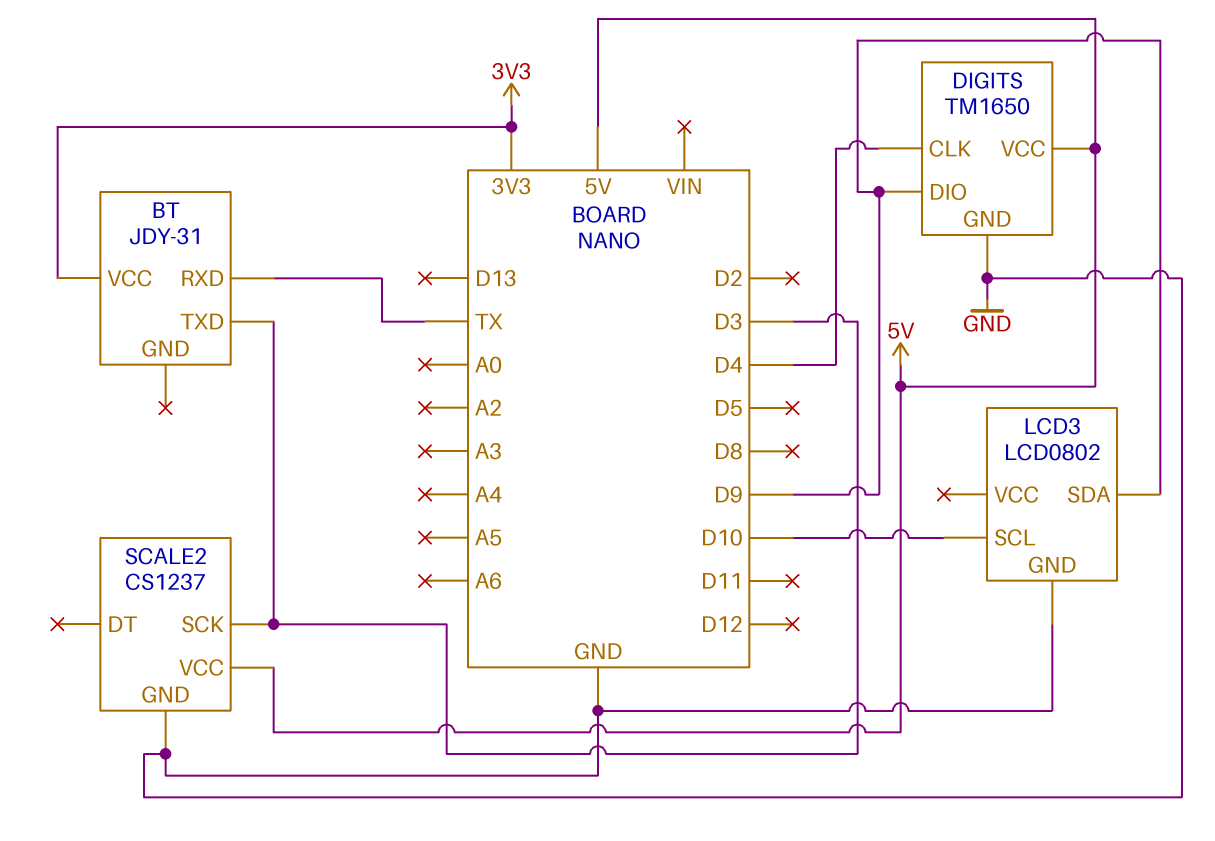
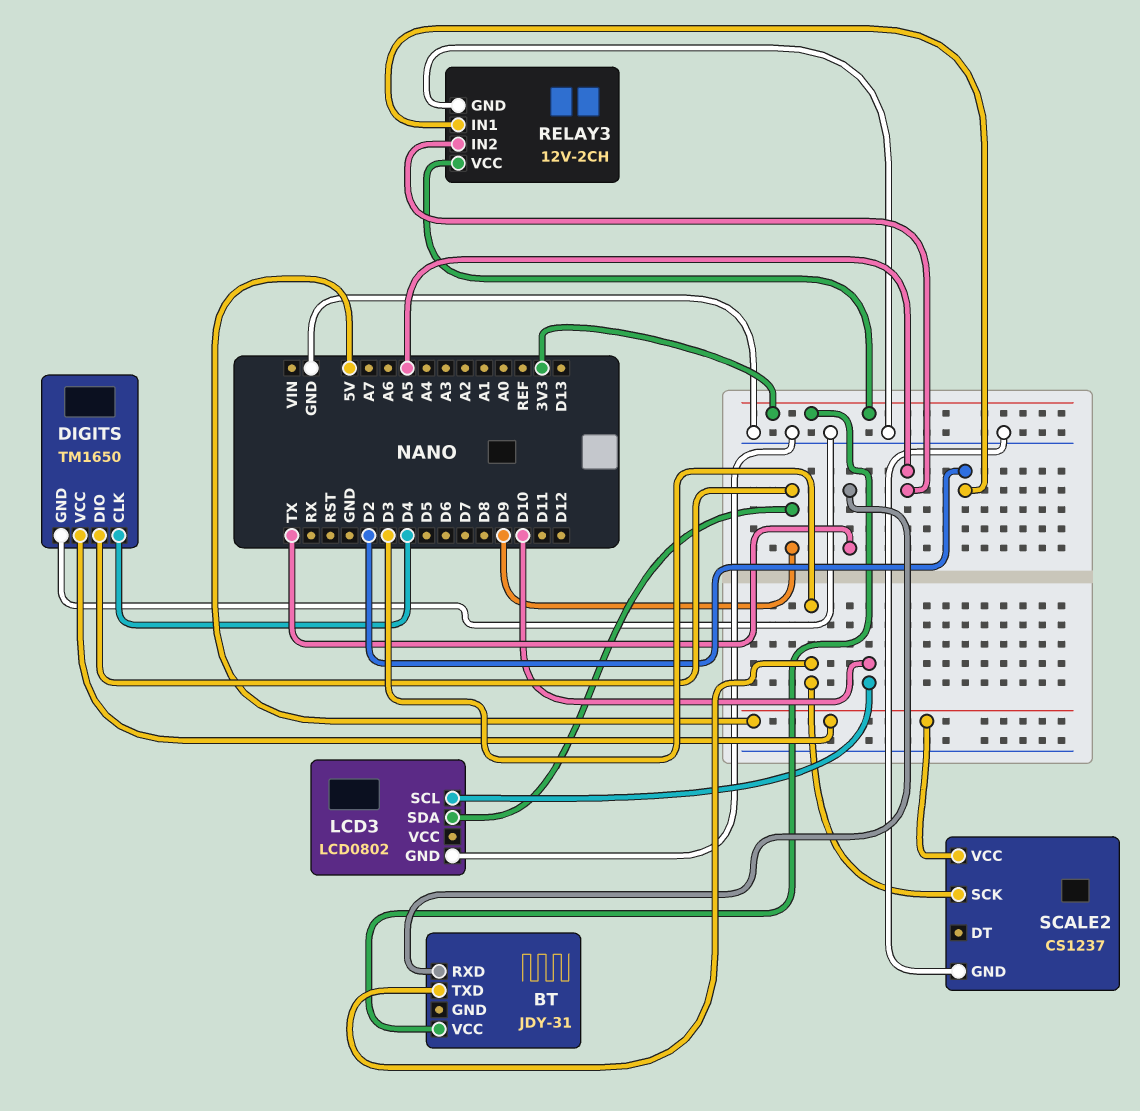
RELAY3: none -> 12V-2CH
RELAY3 pin GND: none -> GND
RELAY3 pin IN1: none -> D2
RELAY3 pin IN2: none -> A5
RELAY3 pin VCC: none -> 3V3

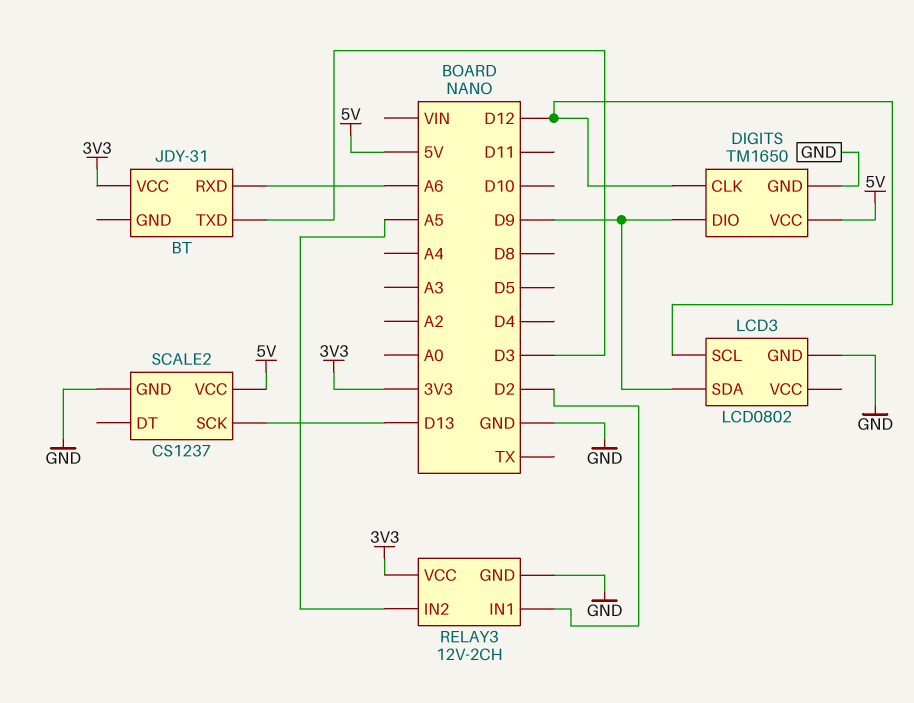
BT pin RXD: TX -> A6
DIGITS pin CLK: D4 -> D12
LCD3 pin SCL: D10 -> D12
SCALE2 pin SCK: D3 -> D13

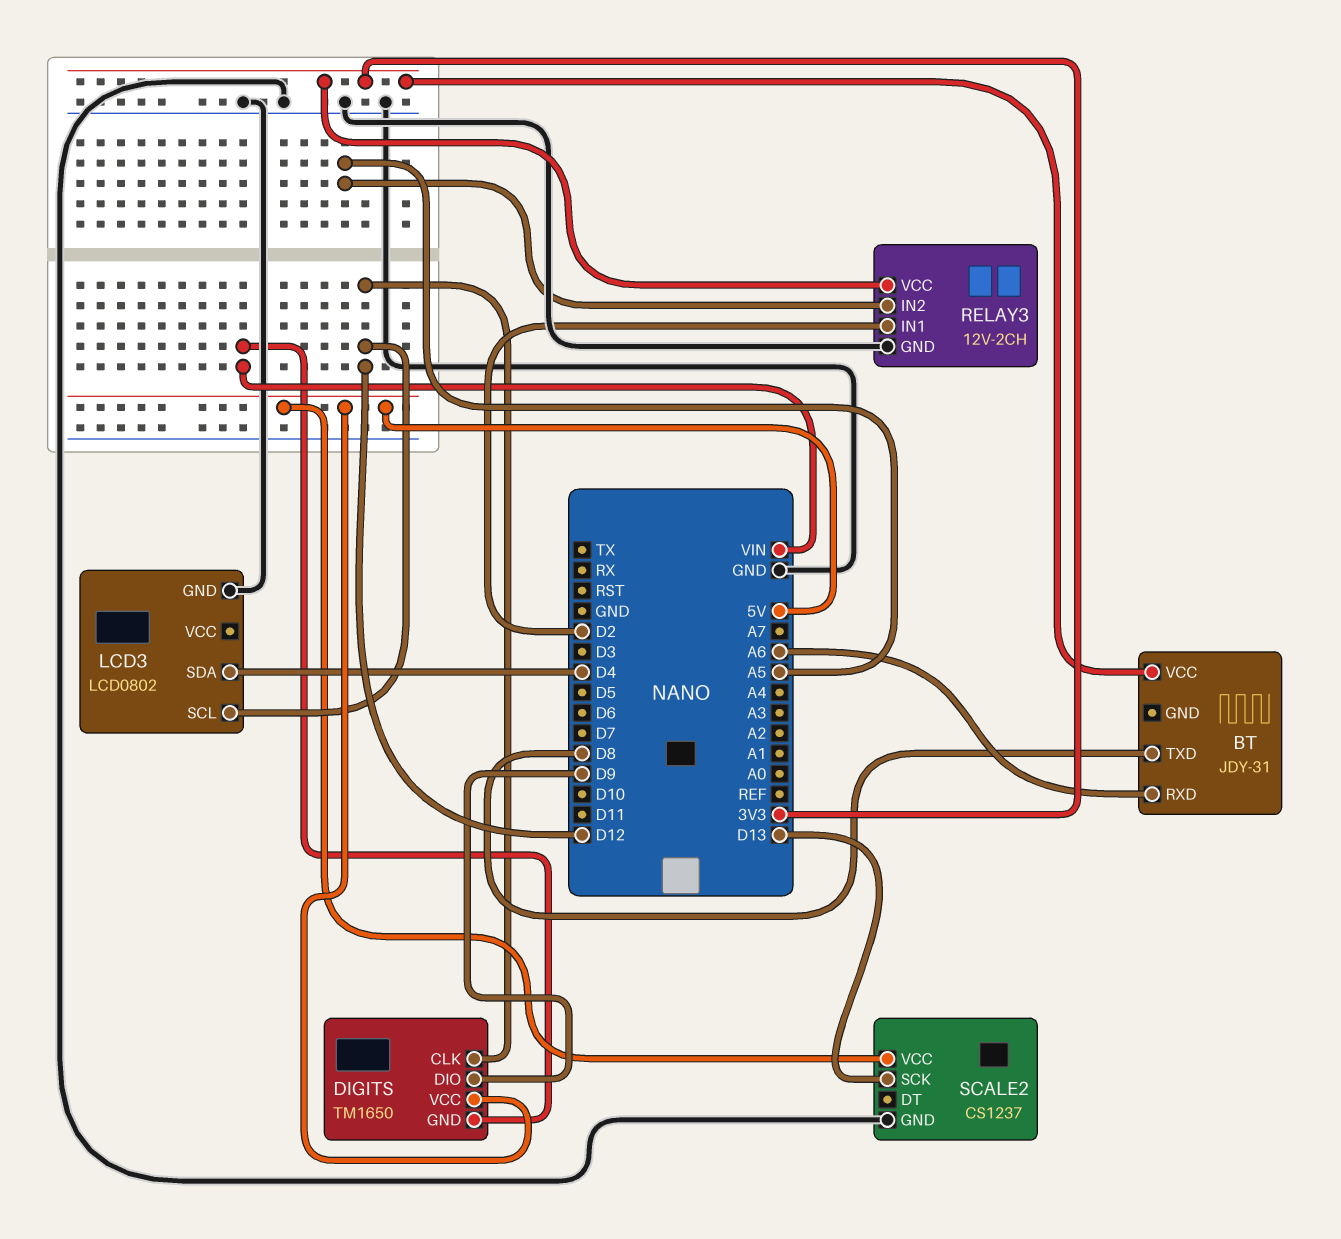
BT pin TXD: D3 -> D8
DIGITS pin GND: GND -> VIN
LCD3 pin SDA: D9 -> D4

